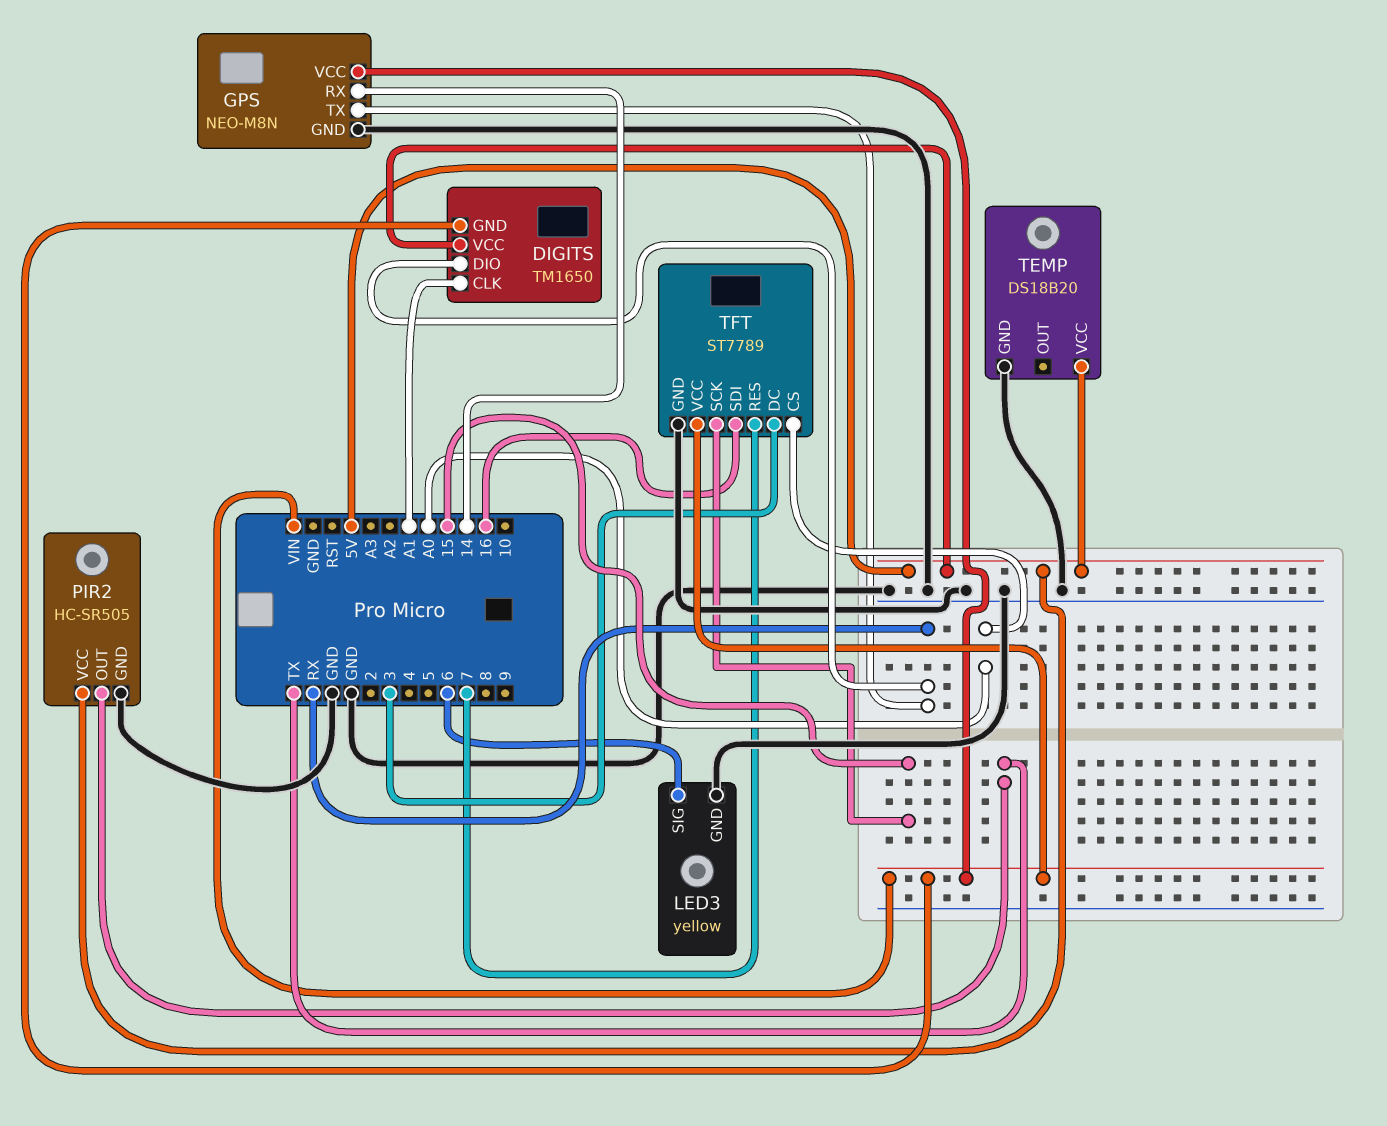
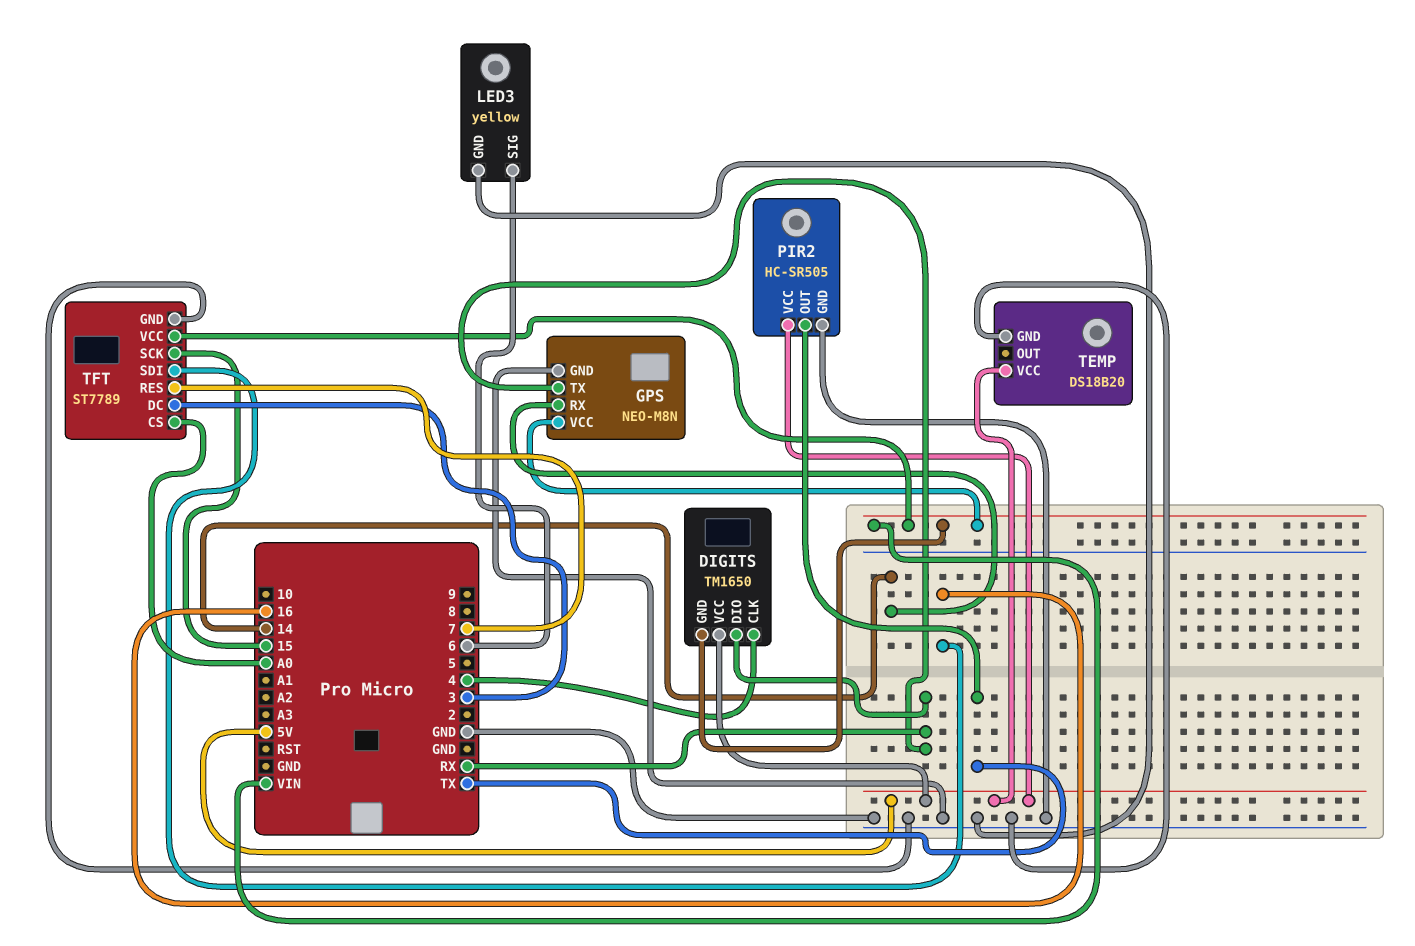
DIGITS pin CLK: A1 -> 4

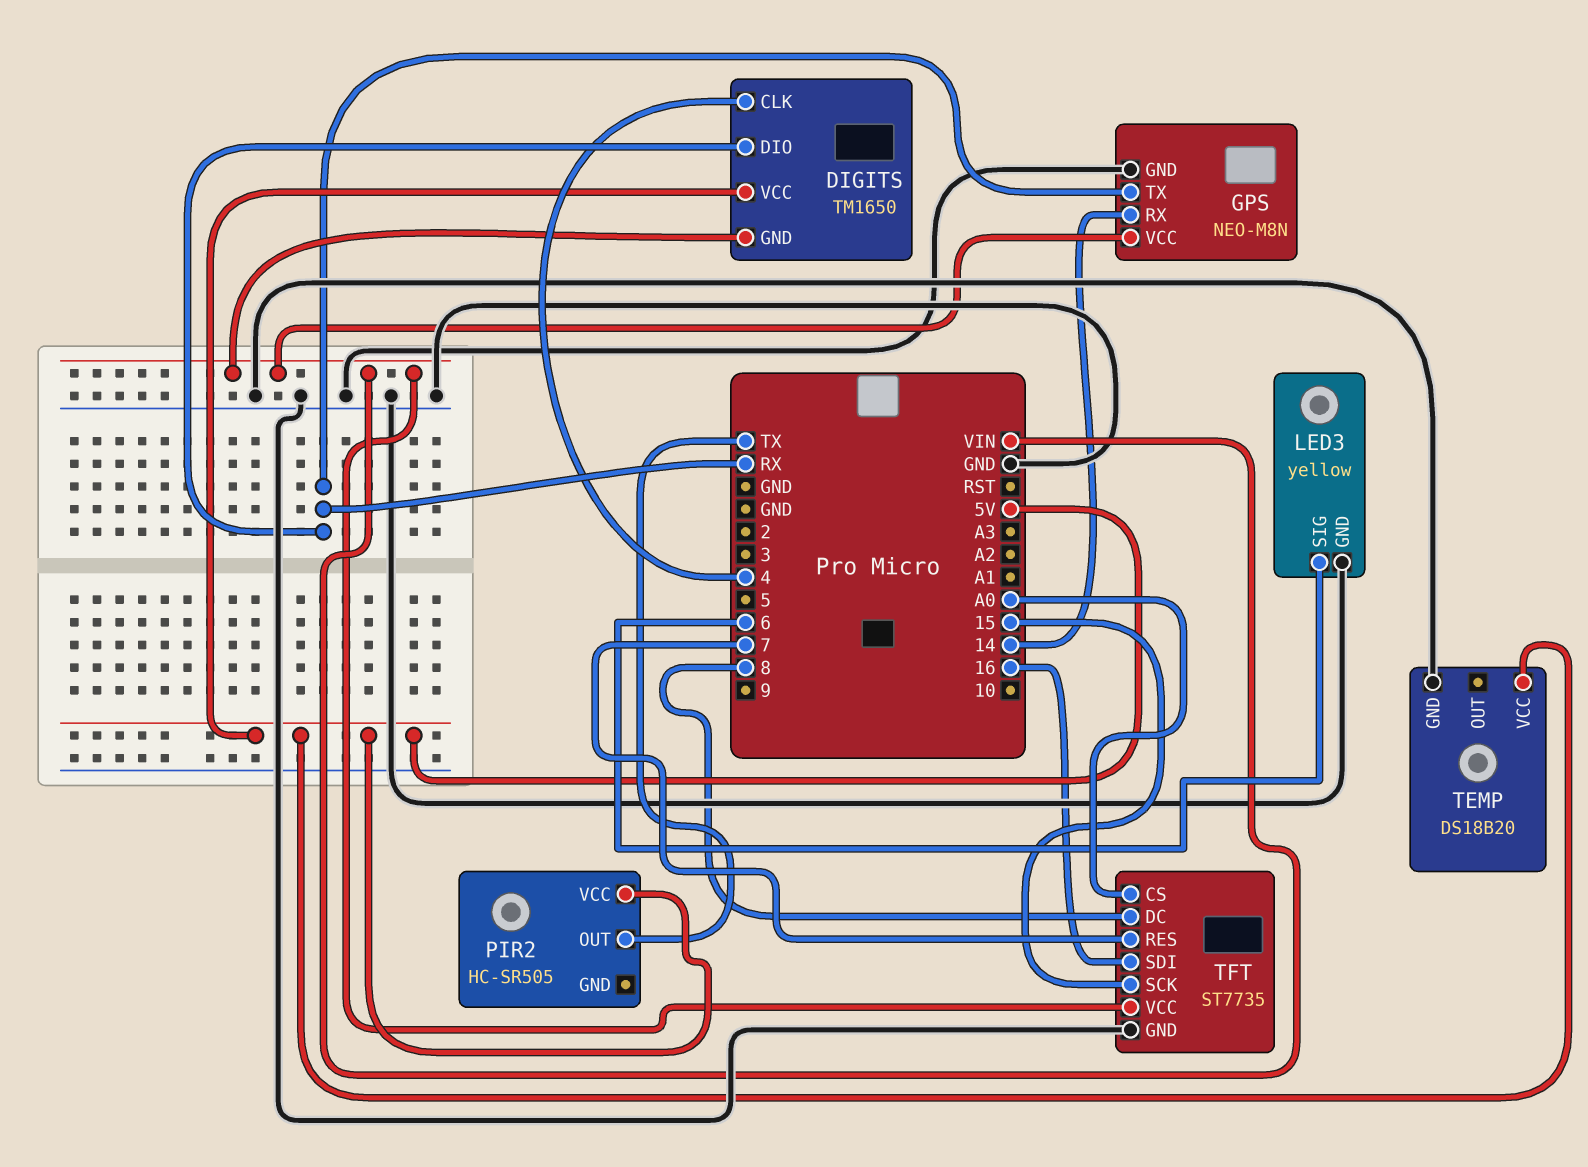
PIR2 pin GND: GND -> none
TFT: ST7789 -> ST7735
TFT pin DC: 3 -> 8

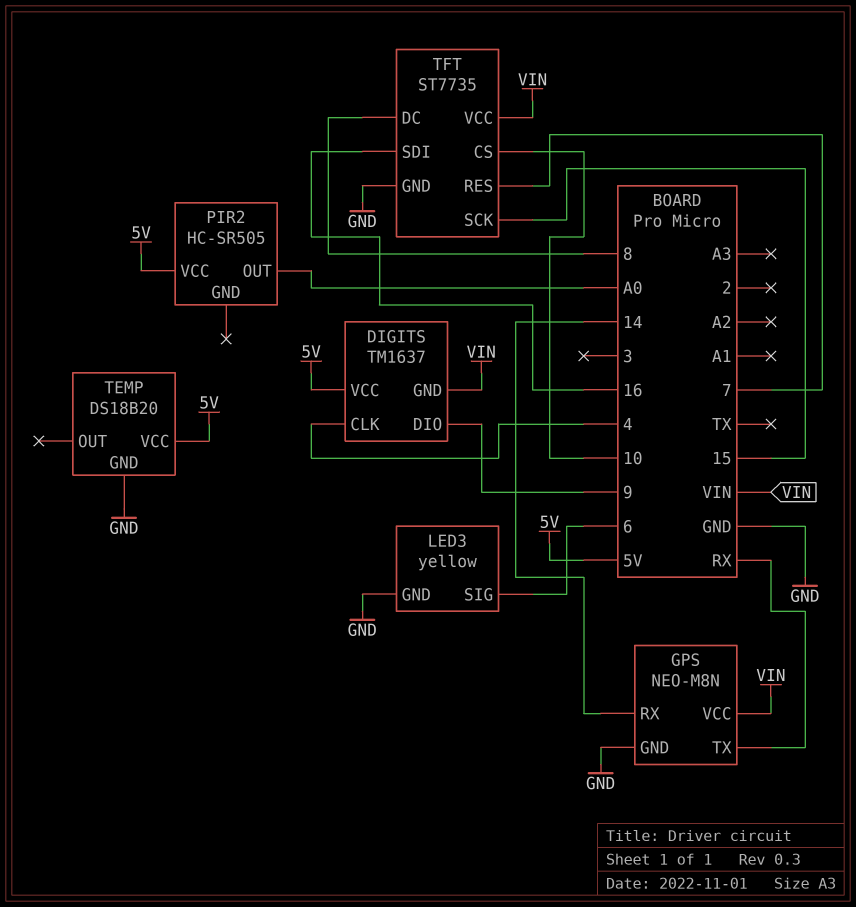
DIGITS: TM1650 -> TM1637
DIGITS pin DIO: RX -> 9
PIR2 pin OUT: TX -> A0
TFT pin CS: A0 -> 10

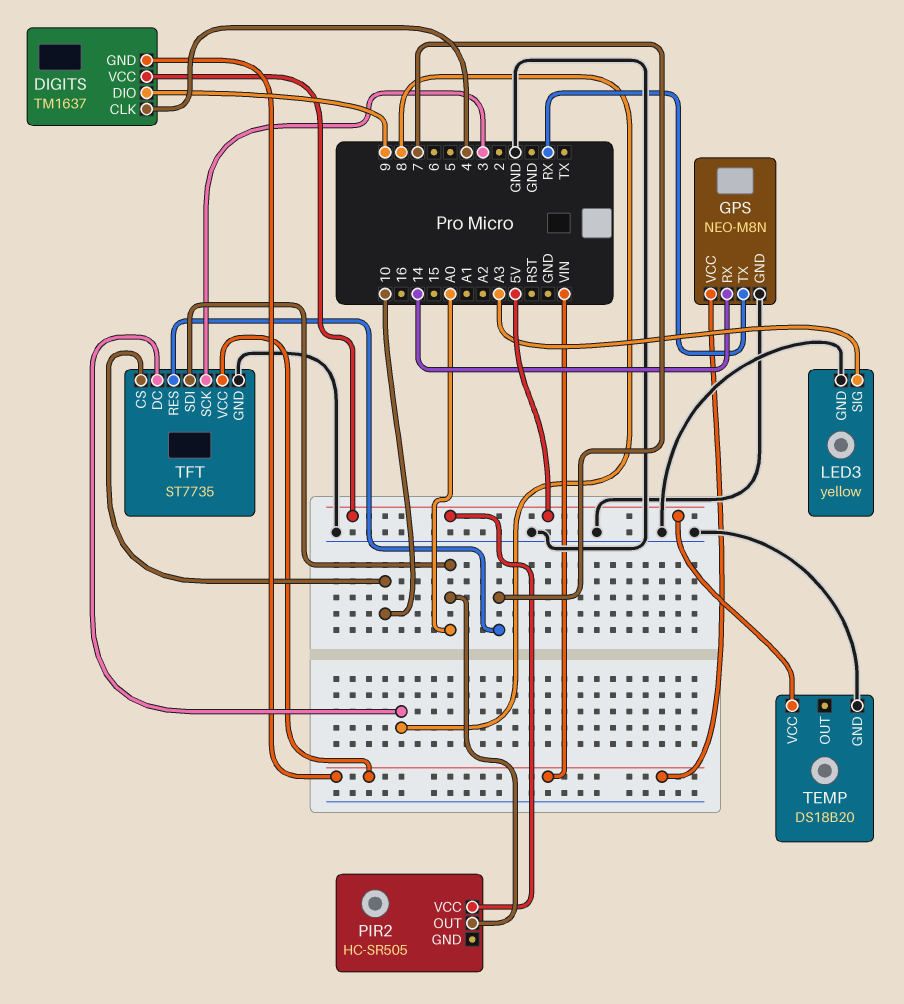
LED3 pin SIG: 6 -> A3
TFT pin SCK: 15 -> 3
TFT pin SDI: 16 -> A0

